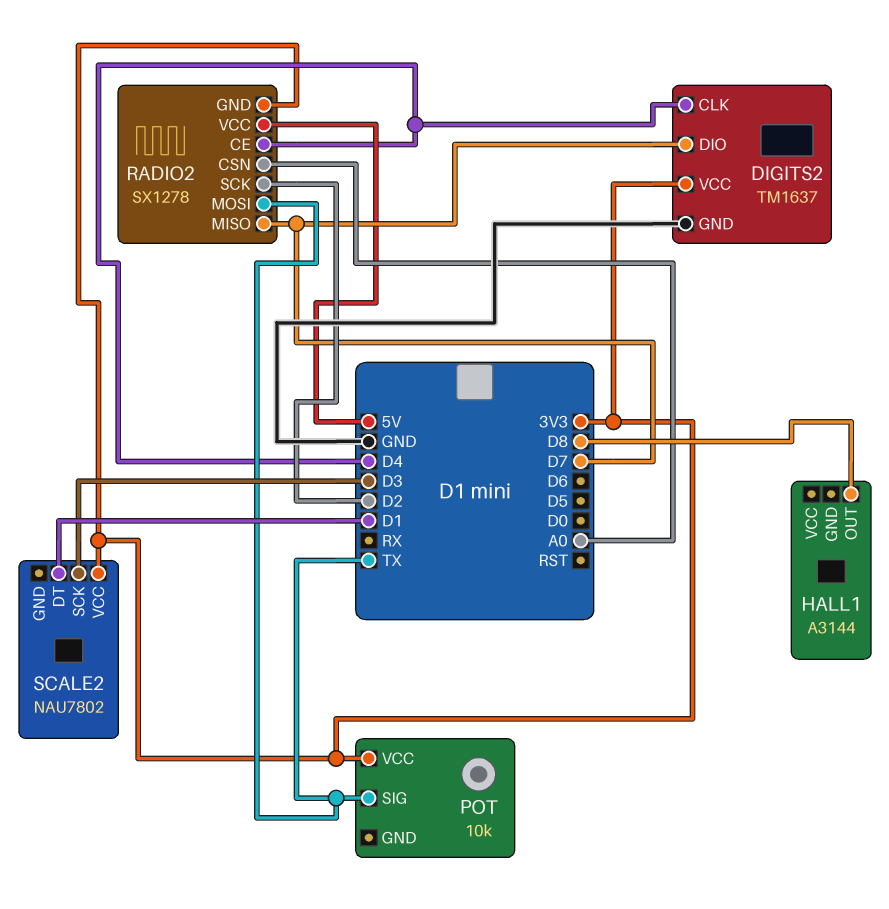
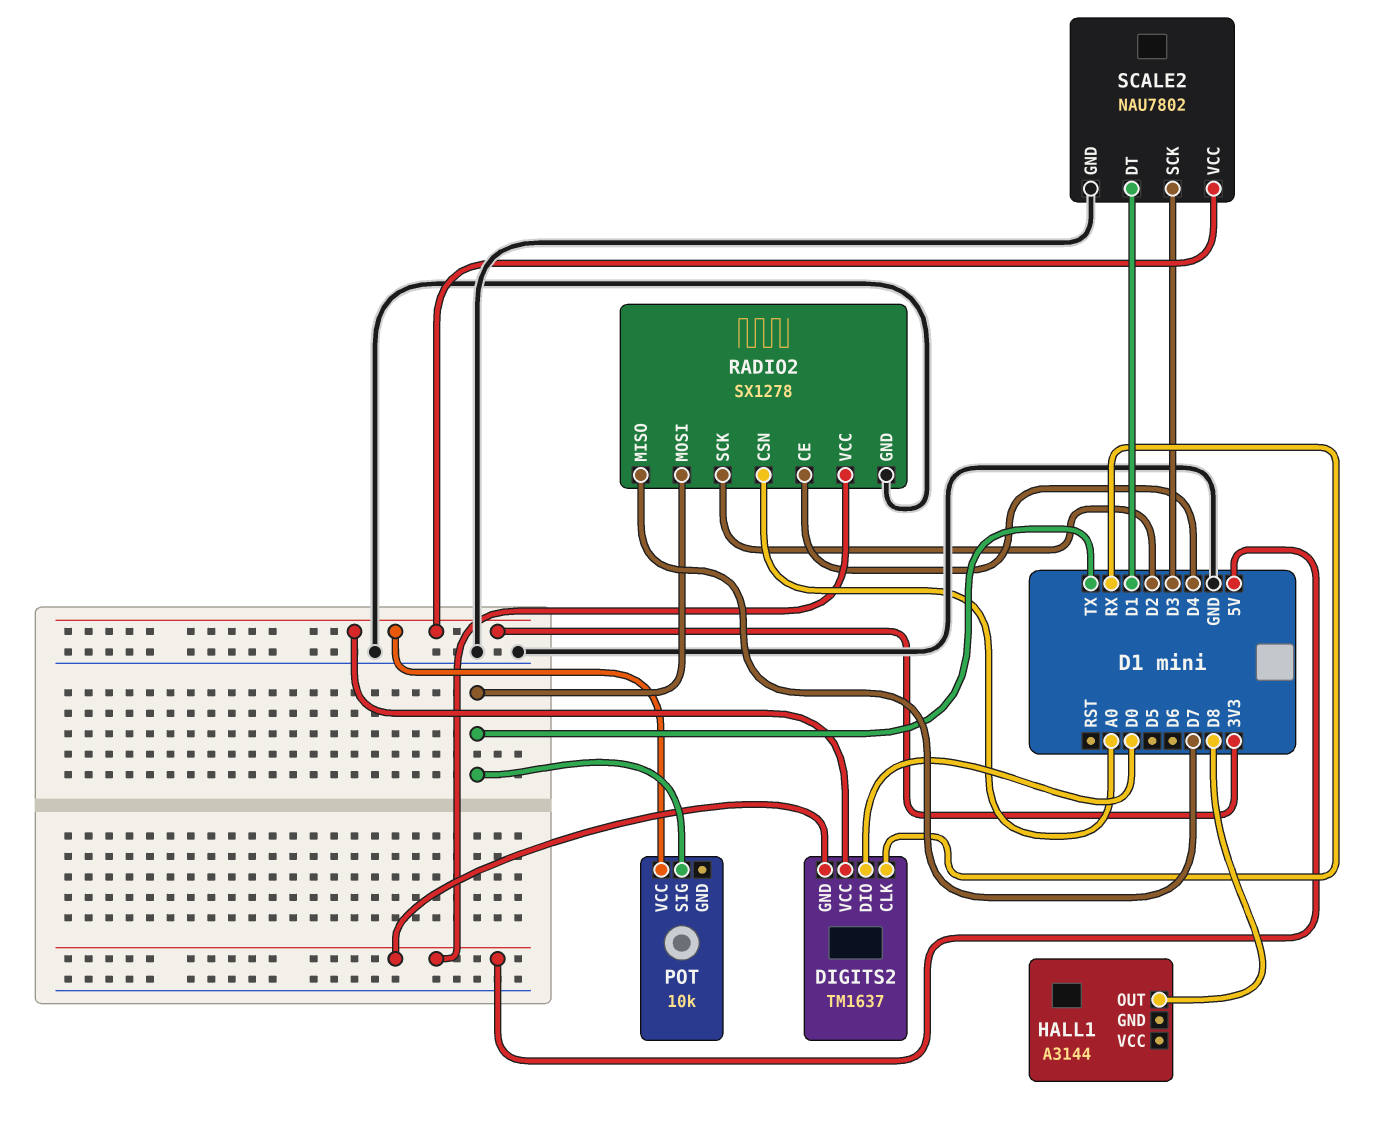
DIGITS2 pin CLK: D4 -> RX
DIGITS2 pin DIO: D7 -> D0
DIGITS2 pin GND: GND -> 5V
RADIO2 pin GND: 3V3 -> GND
SCALE2 pin GND: none -> GND

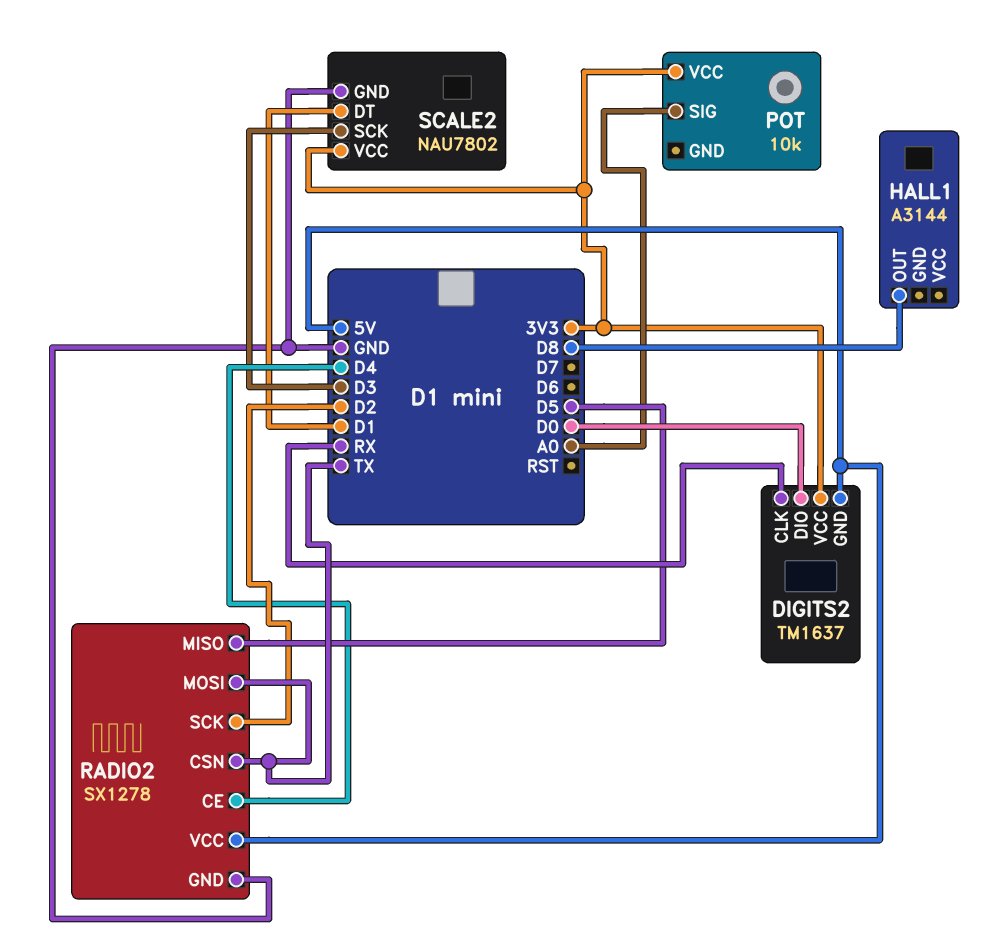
POT pin SIG: TX -> A0
RADIO2 pin CSN: A0 -> TX
RADIO2 pin MISO: D7 -> D5

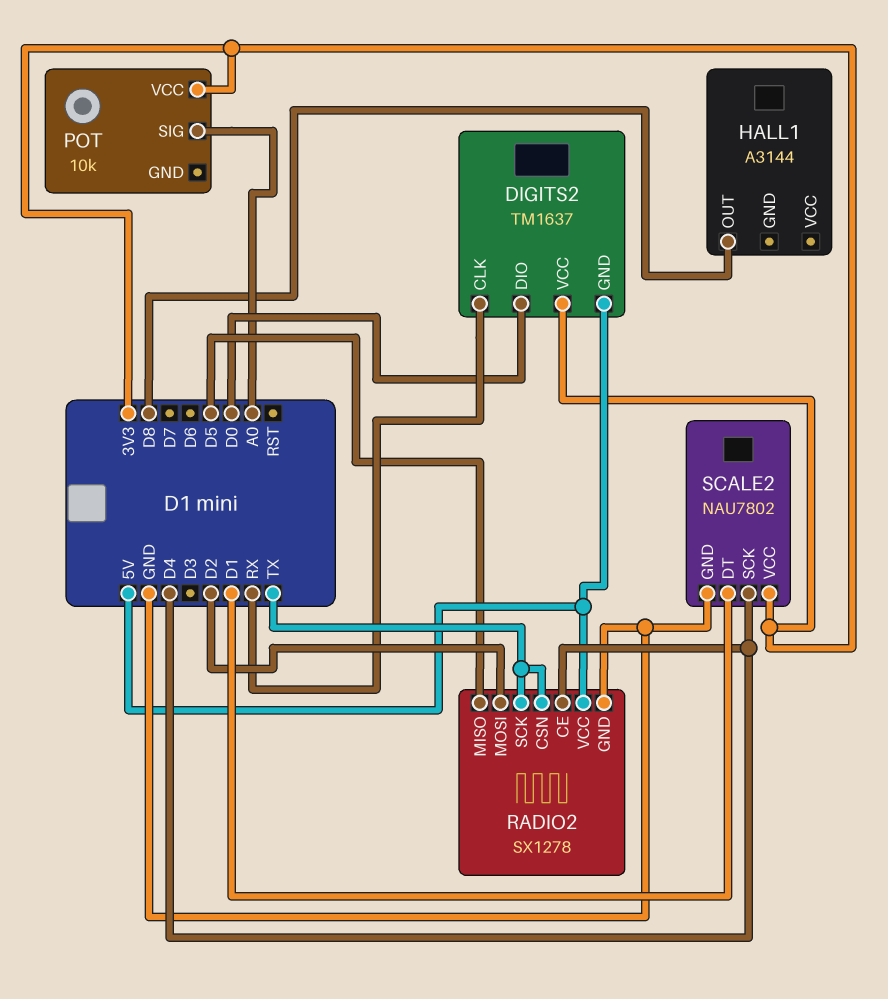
RADIO2 pin MOSI: TX -> D2
RADIO2 pin SCK: D2 -> TX
SCALE2 pin SCK: D3 -> D4

